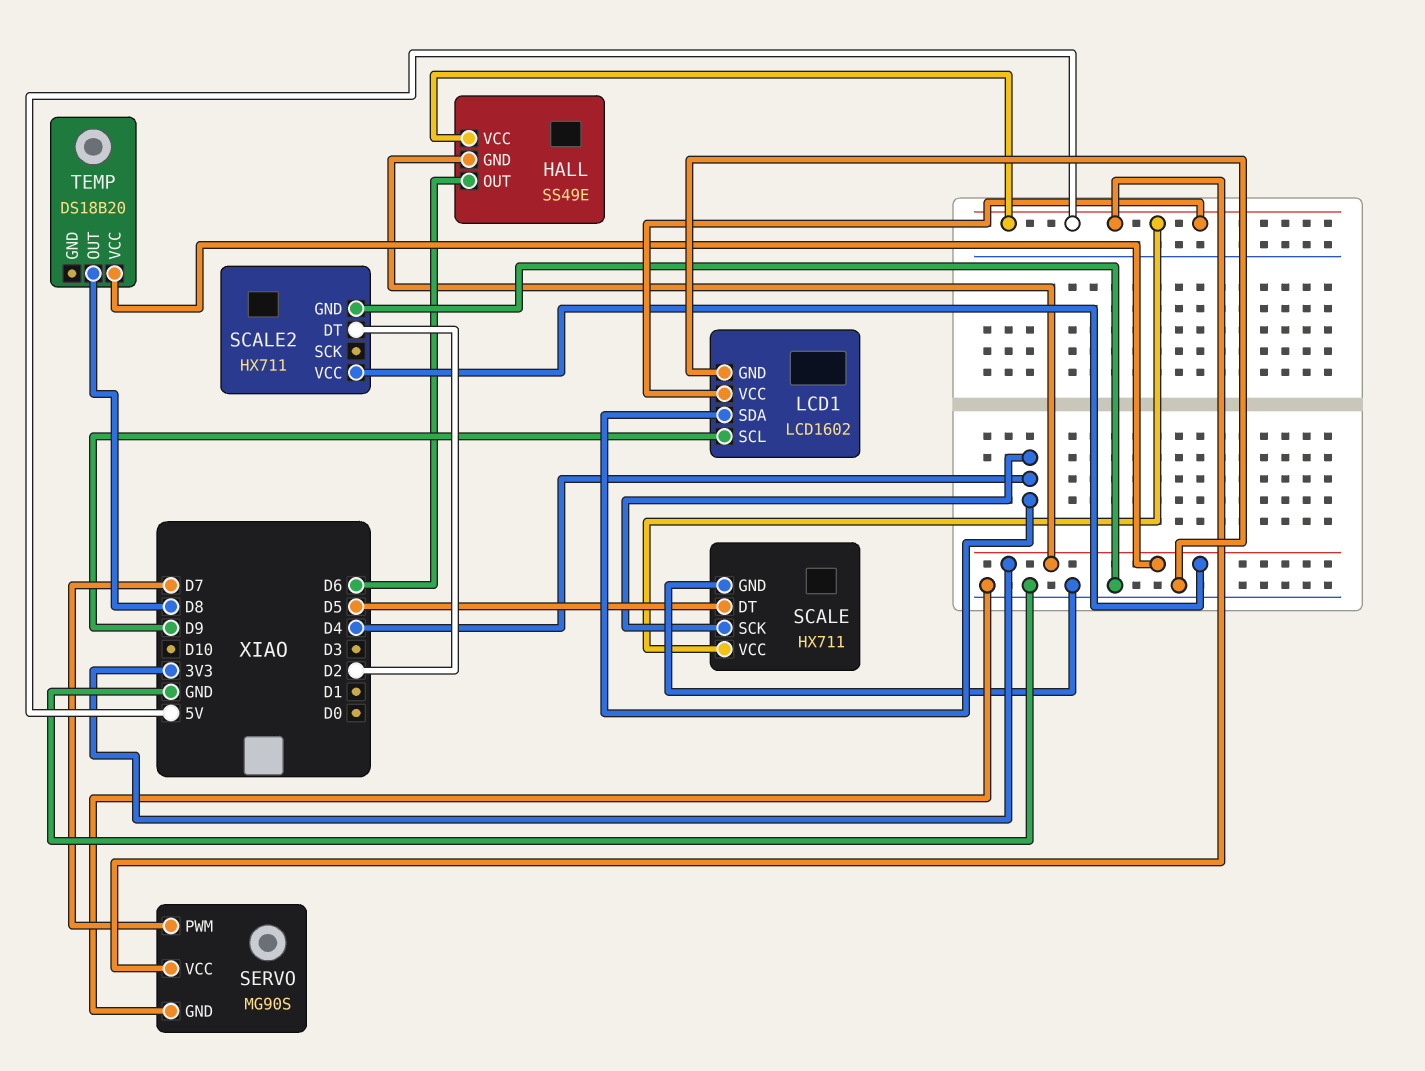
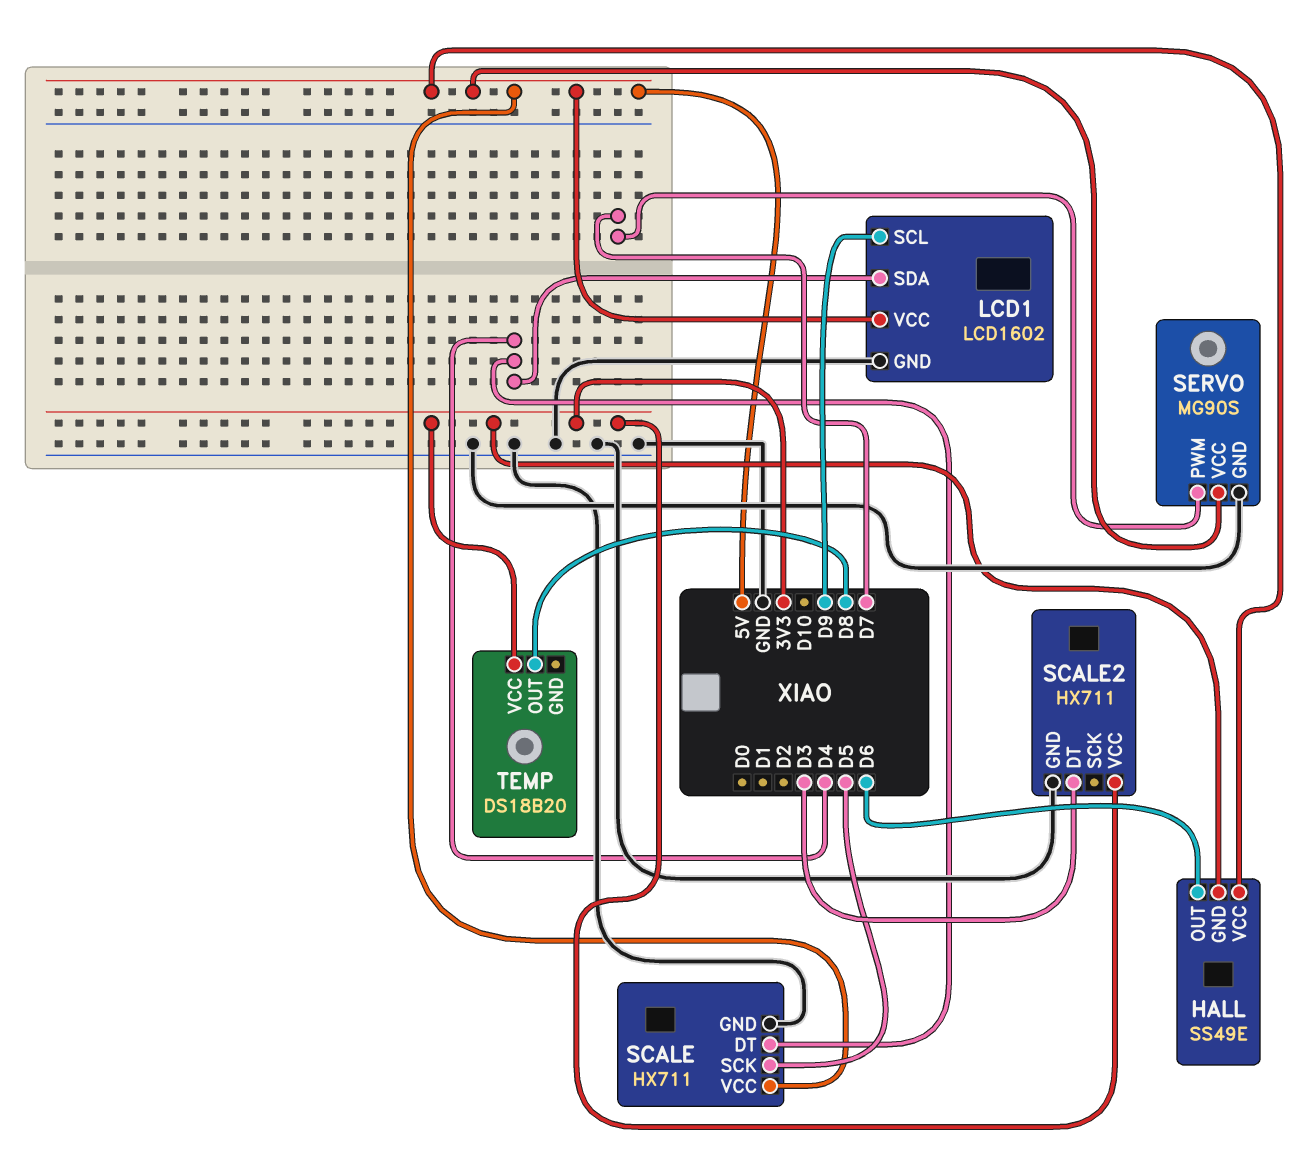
SCALE pin DT: D5 -> D4
SCALE pin SCK: D4 -> D5
SCALE2 pin DT: D2 -> D3

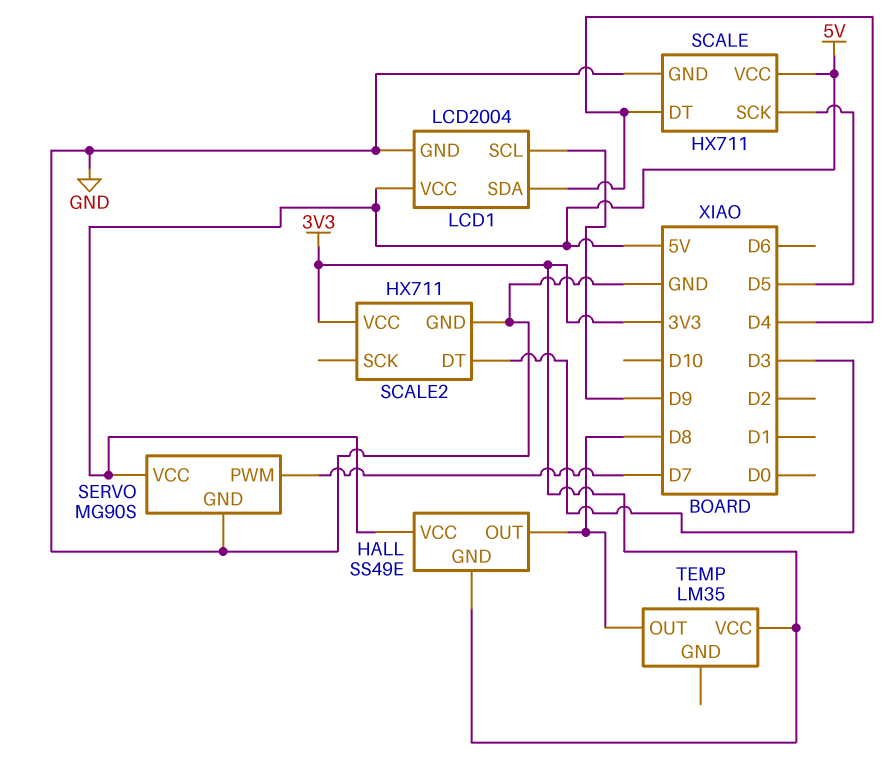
HALL pin OUT: D6 -> D8
LCD1: LCD1602 -> LCD2004
TEMP: DS18B20 -> LM35

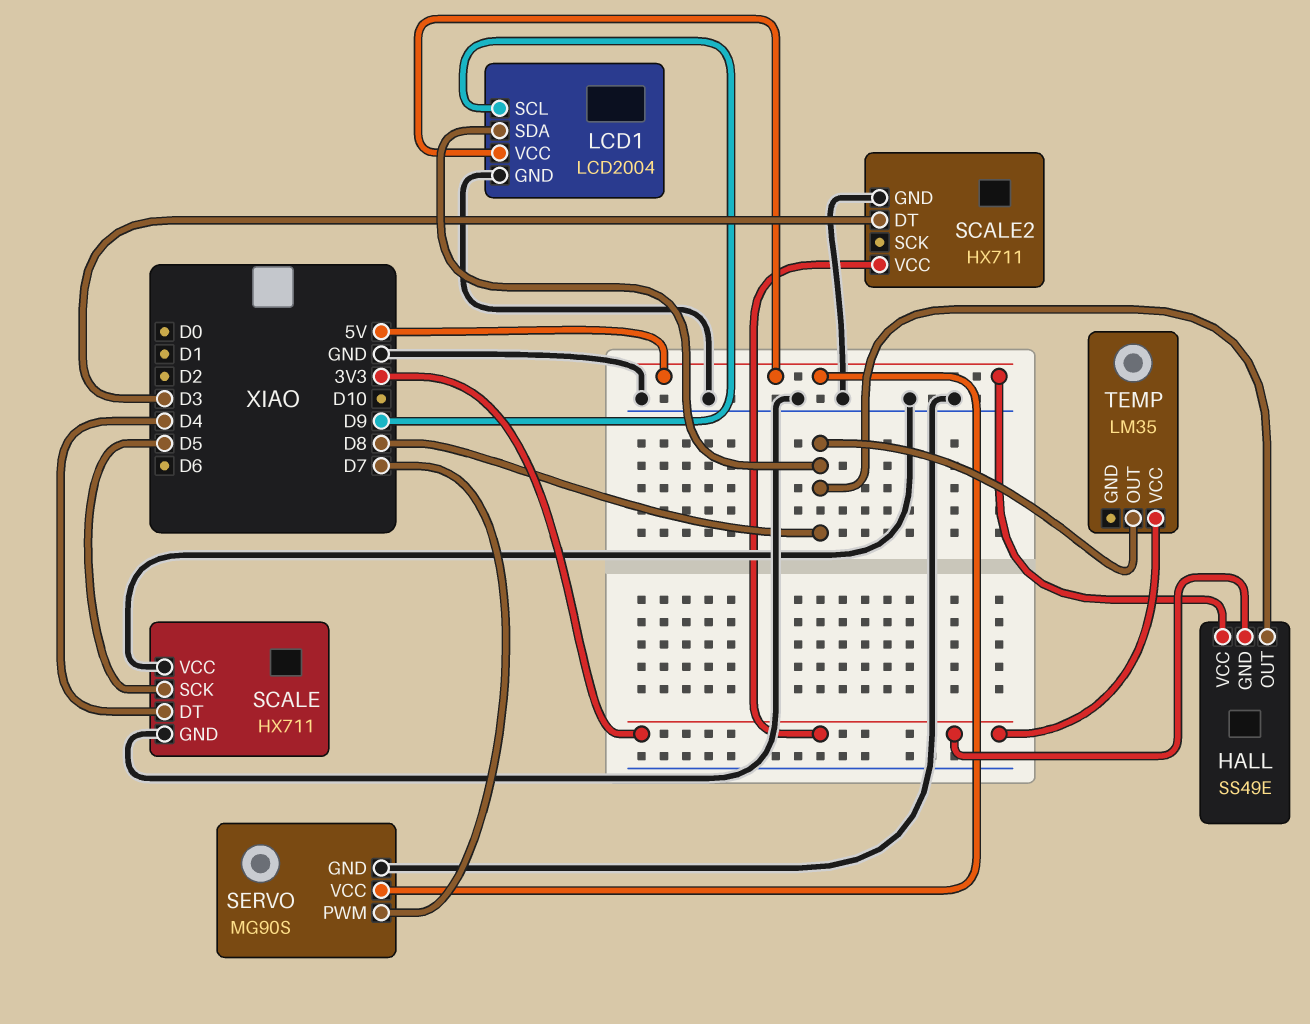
LCD1 pin SDA: D4 -> D8
SCALE pin VCC: 5V -> GND

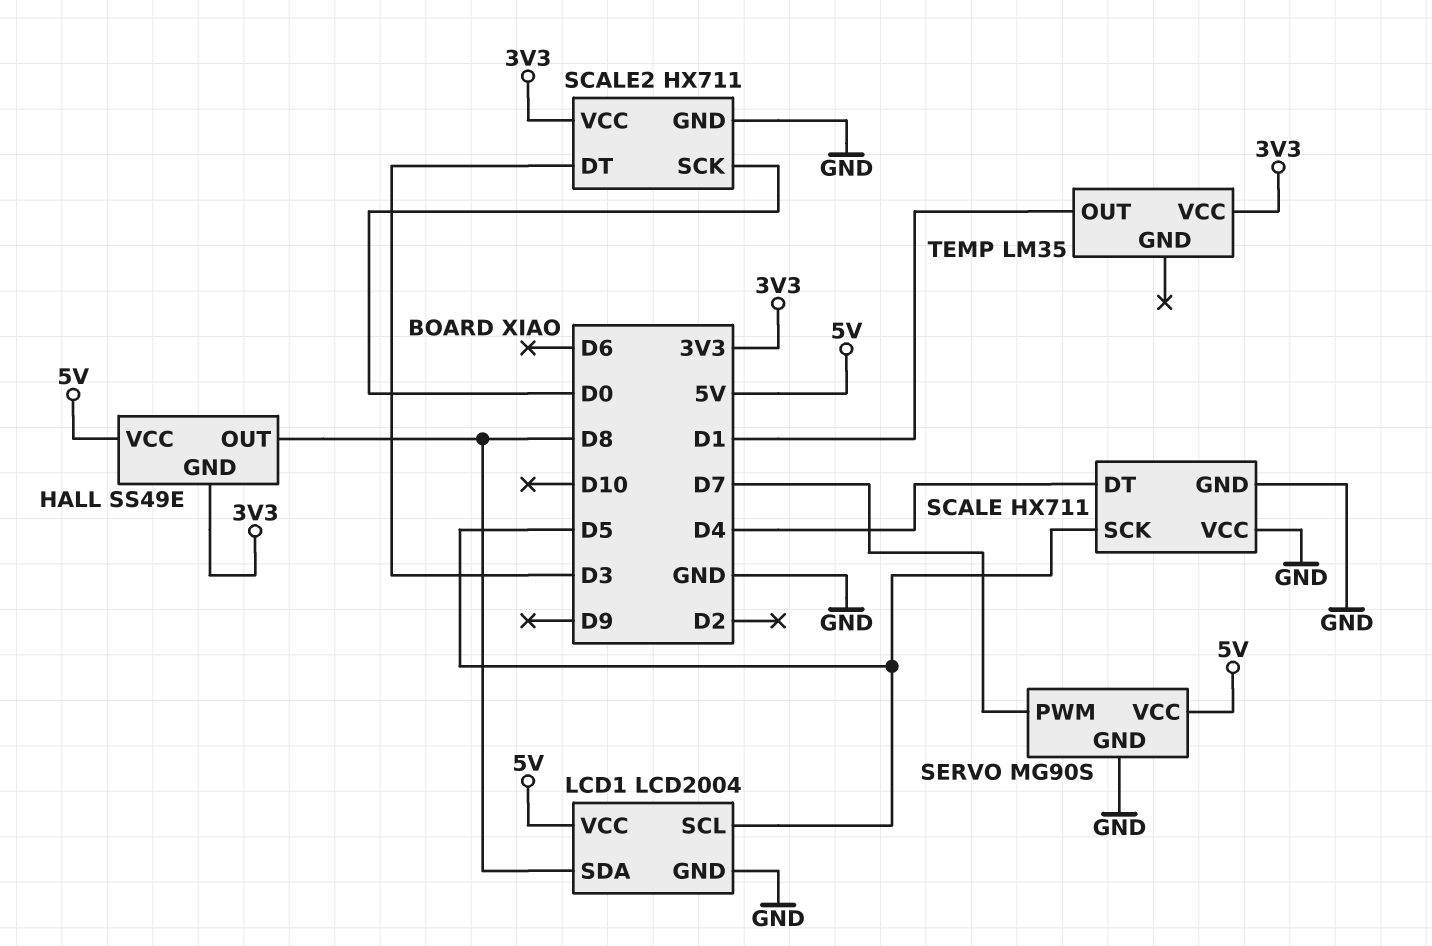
LCD1 pin SCL: D9 -> D5
SCALE2 pin SCK: none -> D0
TEMP pin OUT: D8 -> D1

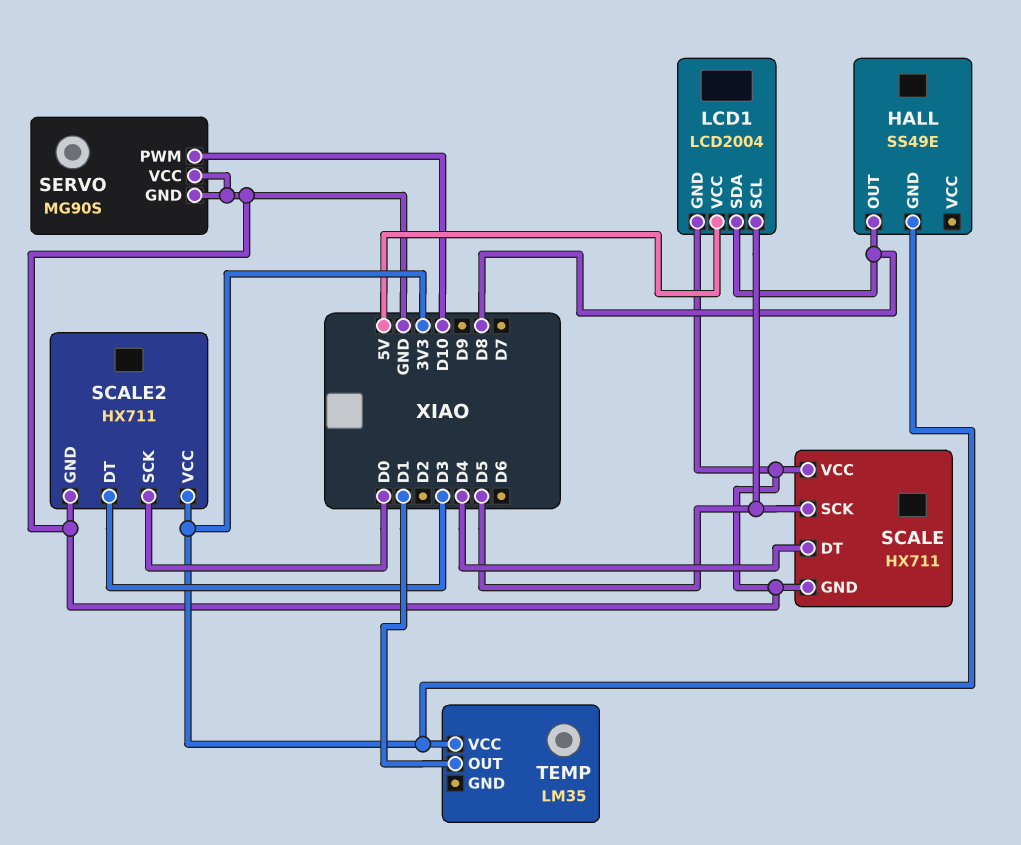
HALL pin VCC: 5V -> none
SERVO pin PWM: D7 -> D10
SERVO pin VCC: 5V -> GND

